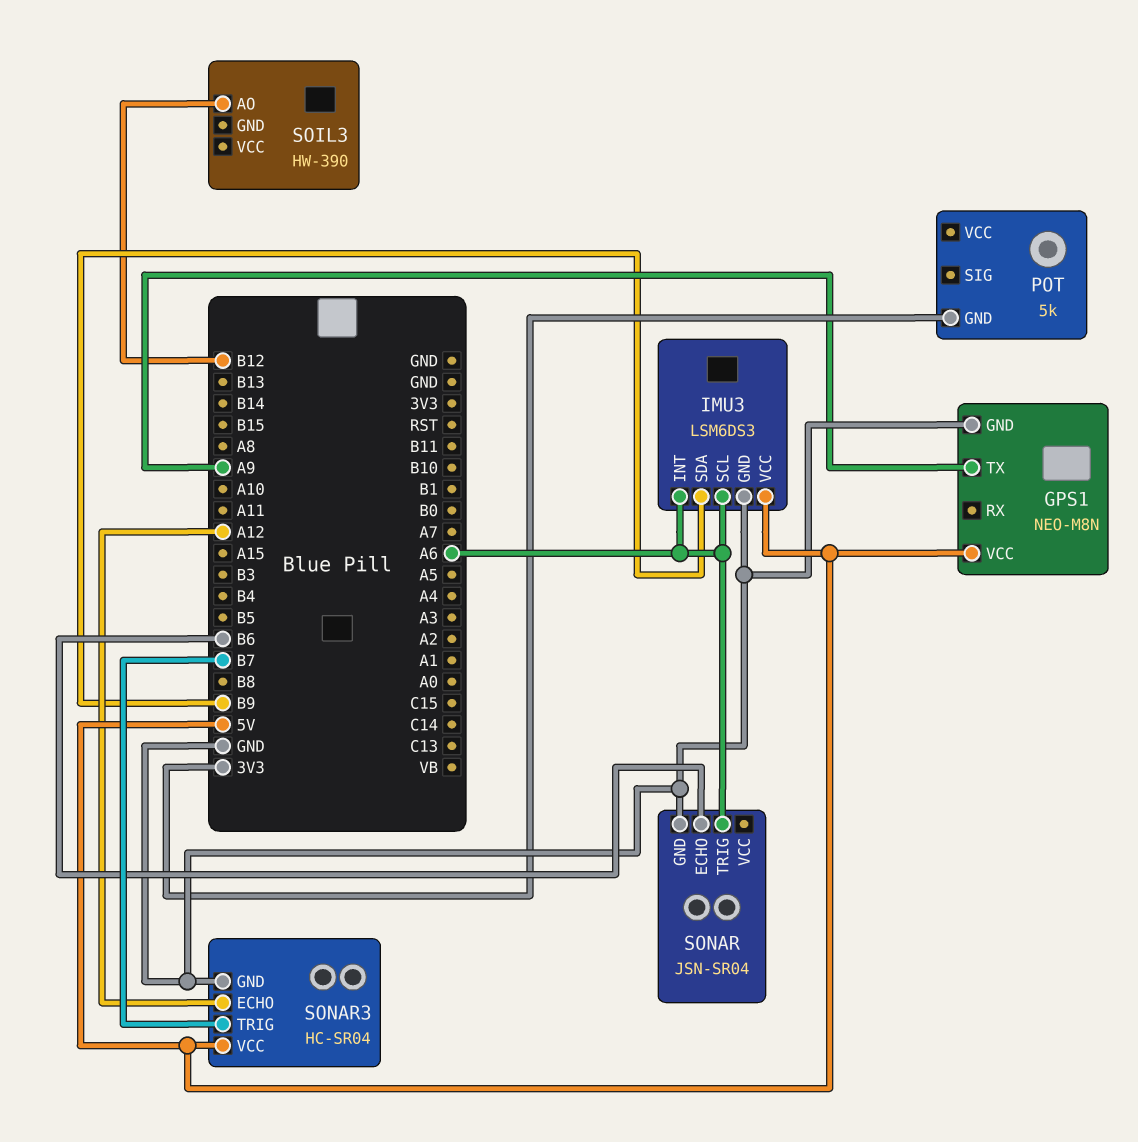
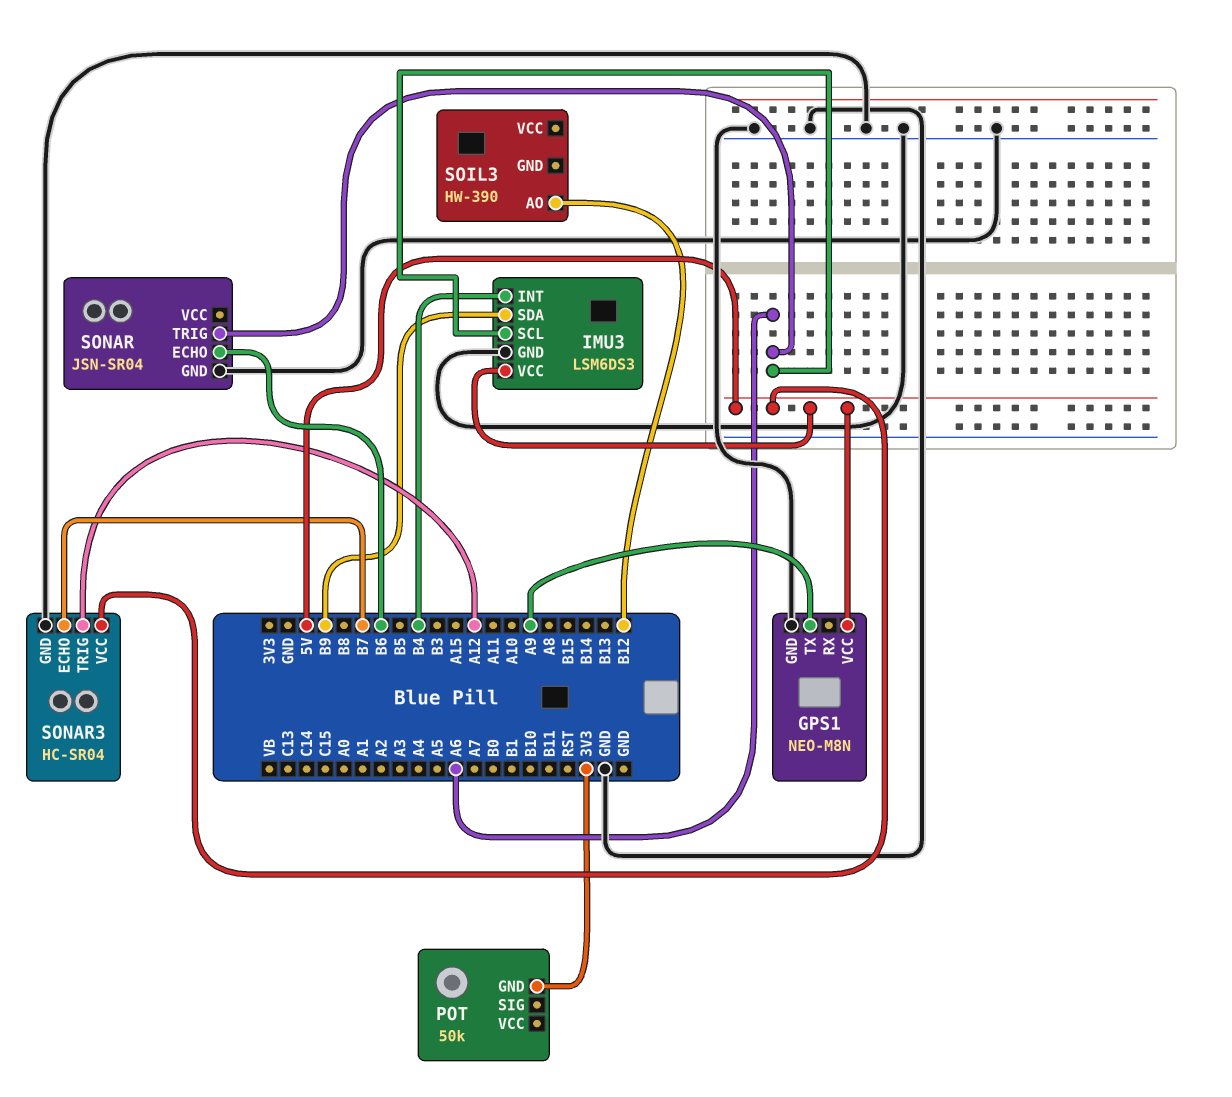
IMU3 pin INT: A6 -> B4
POT: 5k -> 50k
SONAR3 pin ECHO: A12 -> B7
SONAR3 pin TRIG: B7 -> A12

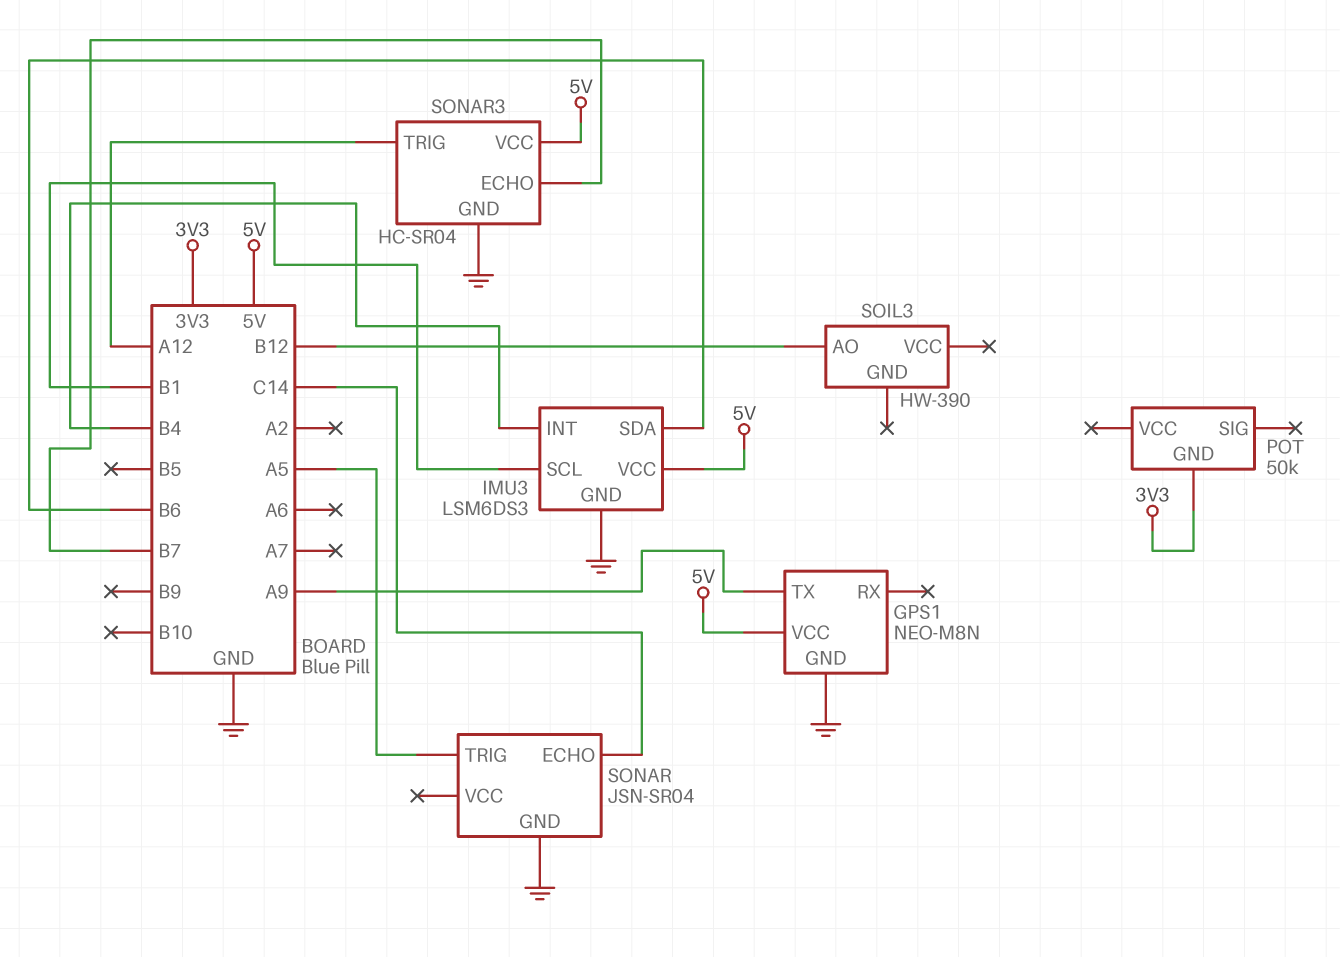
IMU3 pin SCL: A6 -> B1
IMU3 pin SDA: B9 -> B6
SONAR pin ECHO: B6 -> C14
SONAR pin TRIG: A6 -> A5

